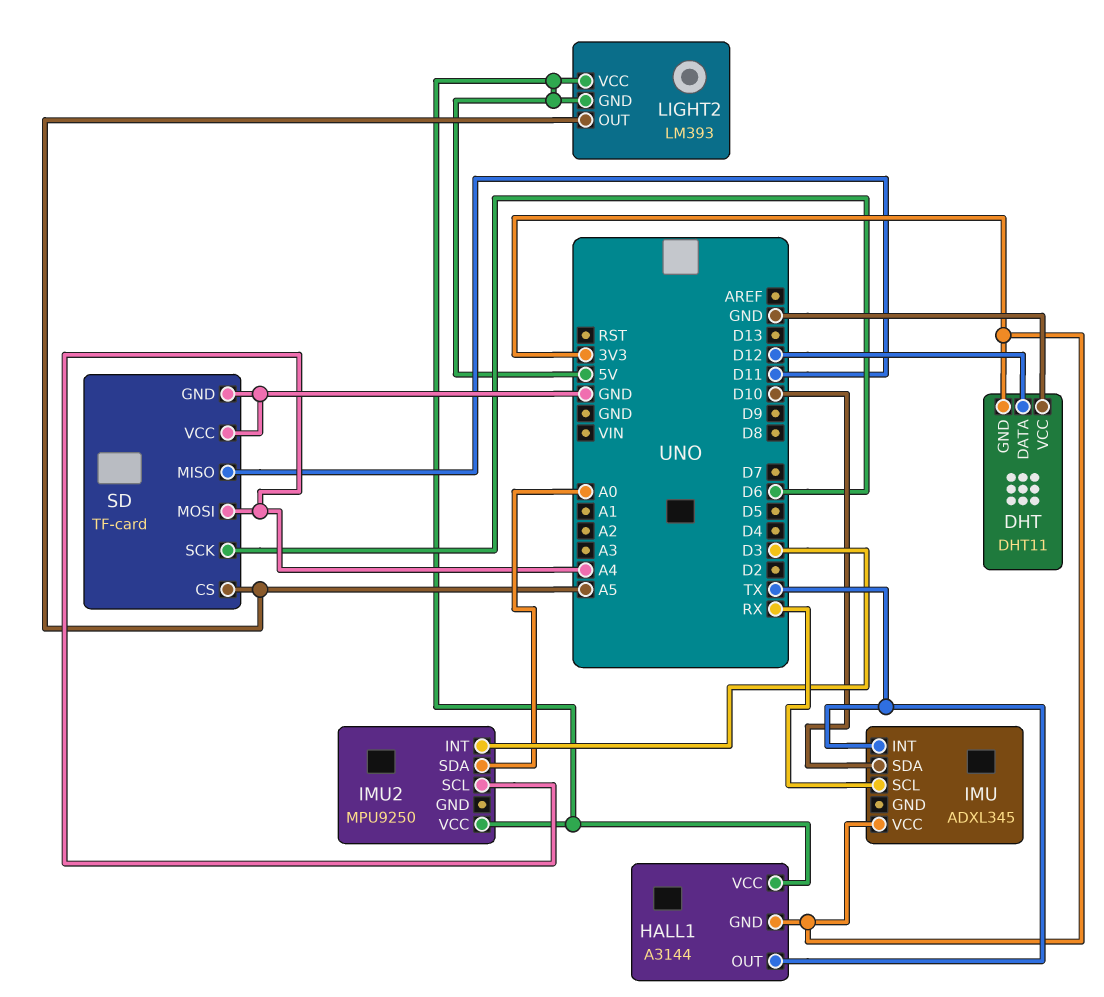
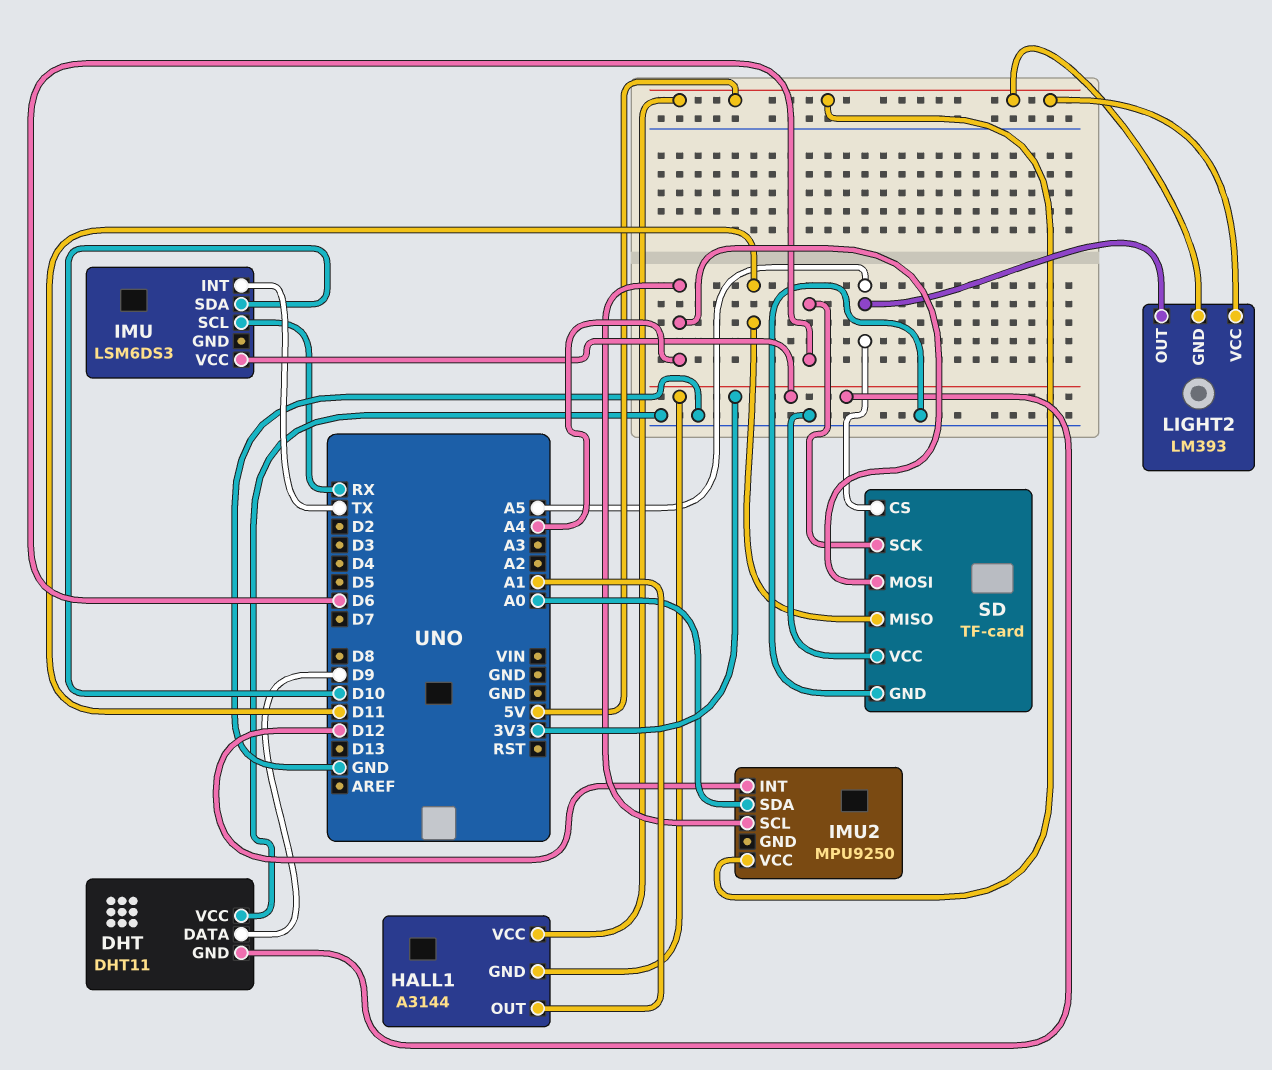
DHT pin DATA: D12 -> D9
HALL1 pin OUT: TX -> A1
IMU: ADXL345 -> LSM6DS3
IMU2 pin INT: D3 -> D12

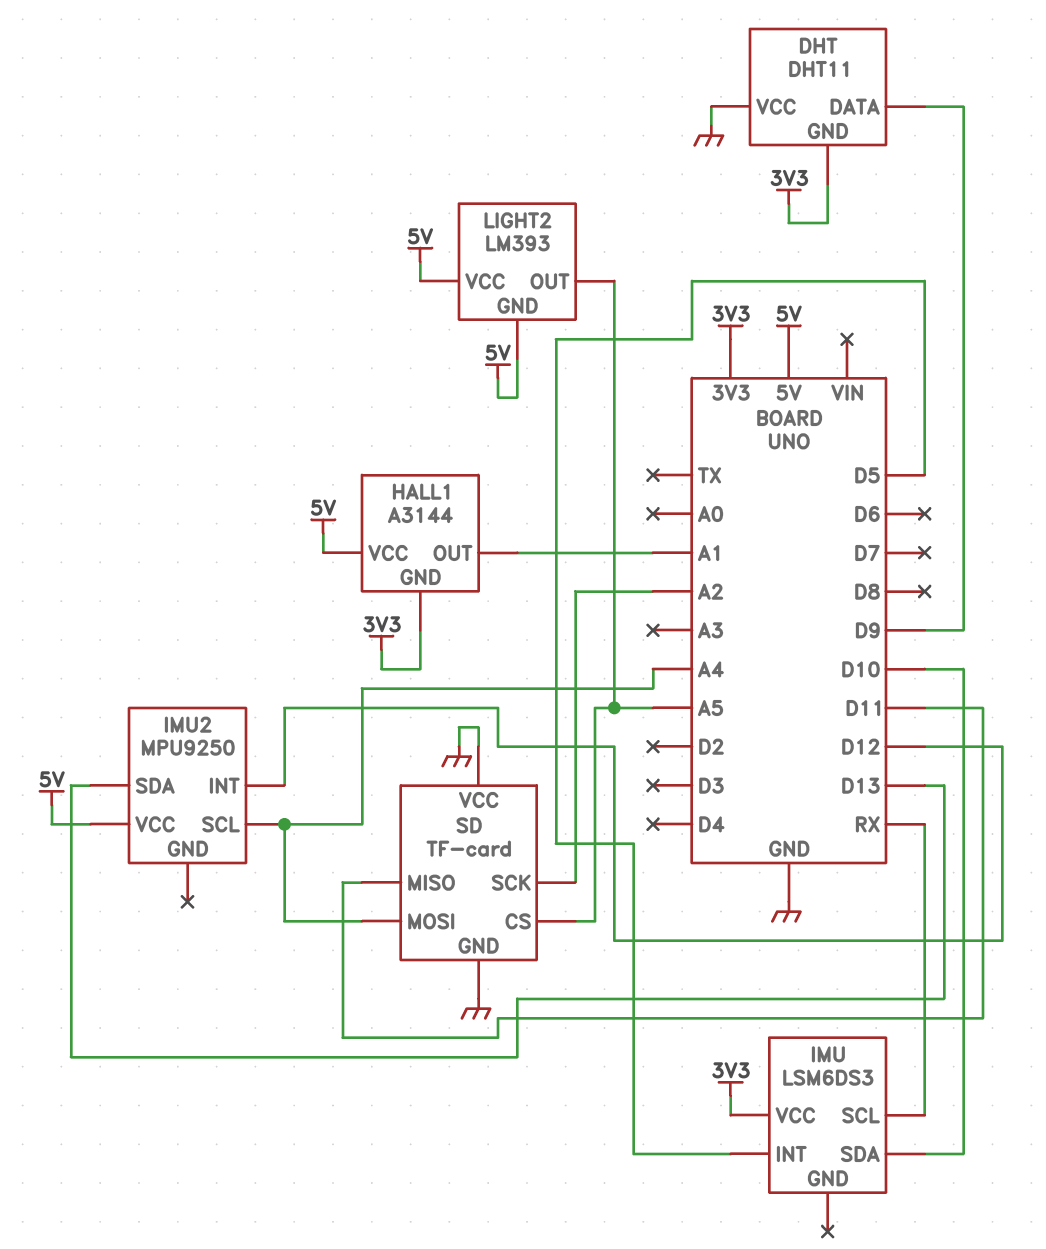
IMU pin INT: TX -> D5
IMU2 pin SDA: A0 -> D13
SD pin SCK: D6 -> A2

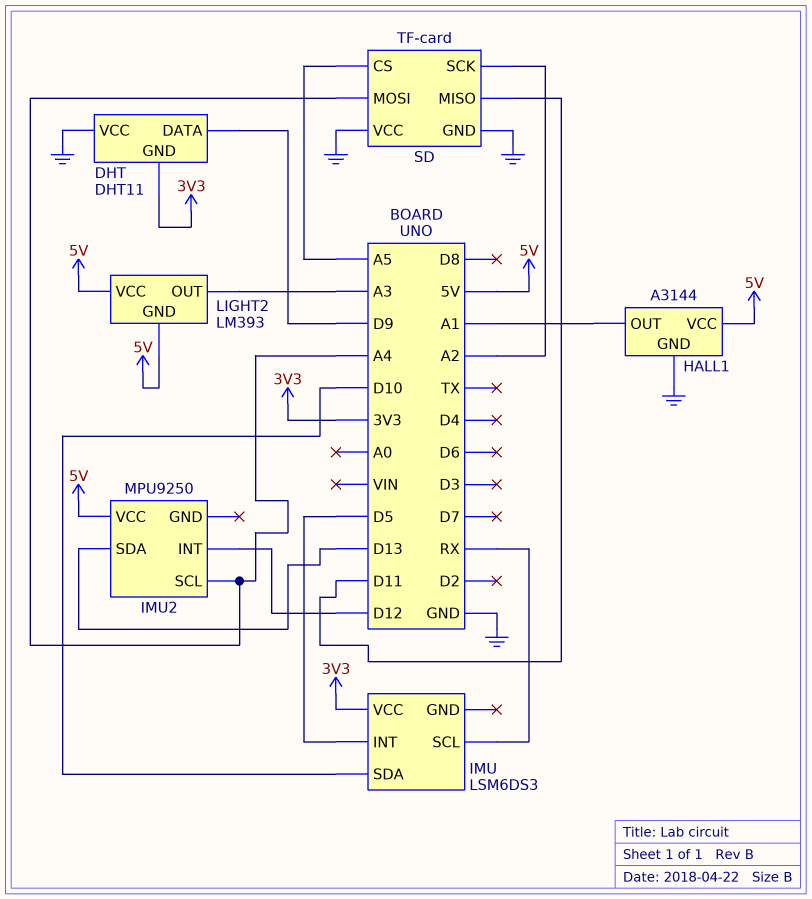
HALL1 pin GND: 3V3 -> GND
LIGHT2 pin OUT: A5 -> A3

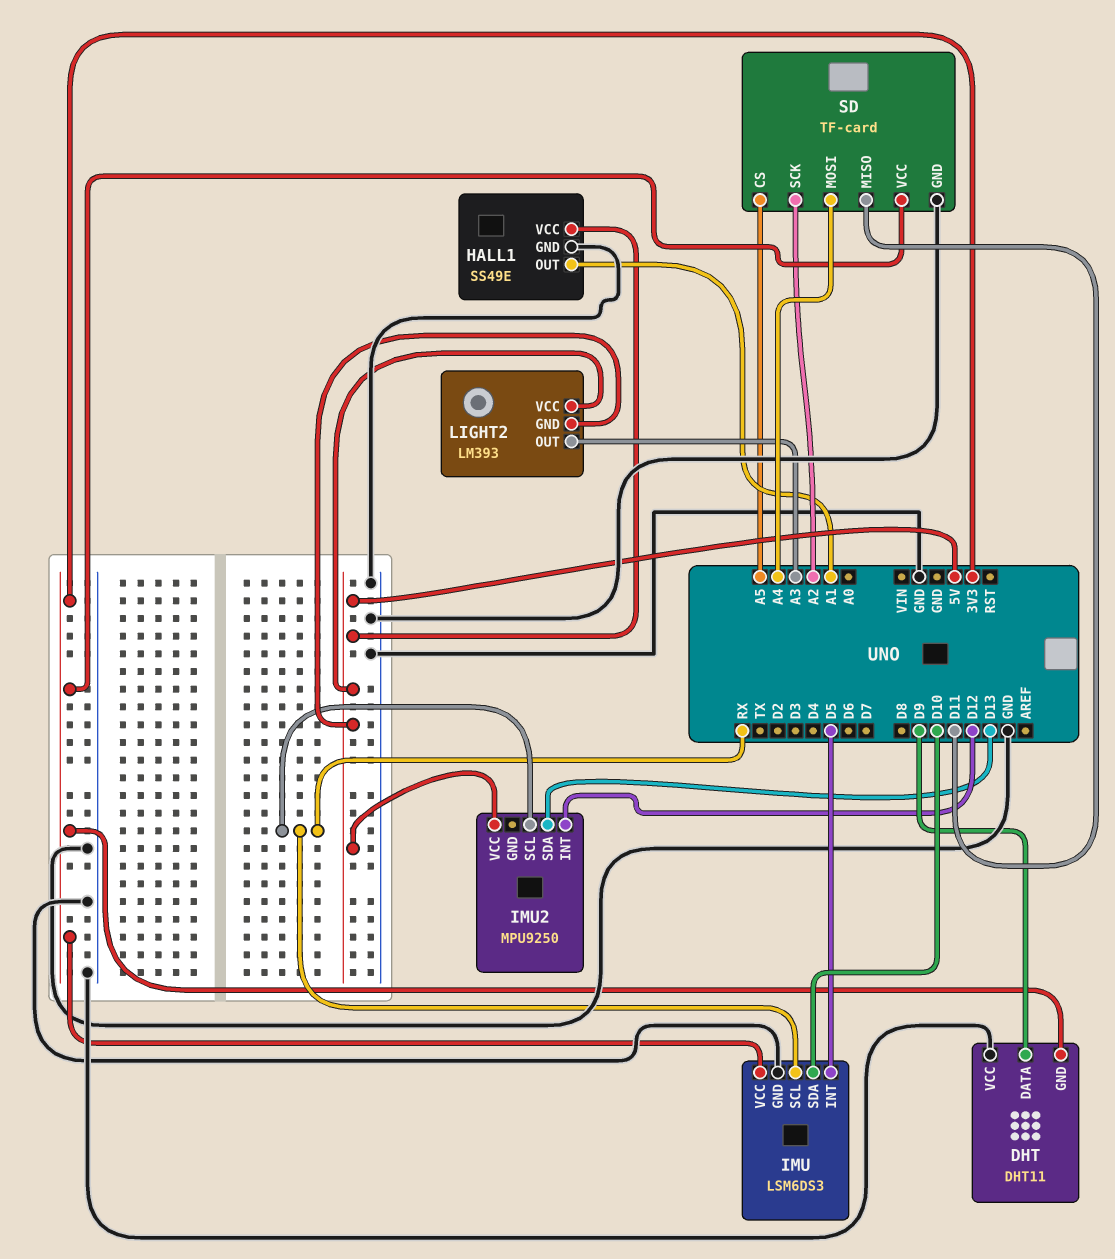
HALL1: A3144 -> SS49E
IMU pin GND: none -> GND
IMU2 pin SCL: A4 -> RX
SD pin VCC: GND -> 3V3

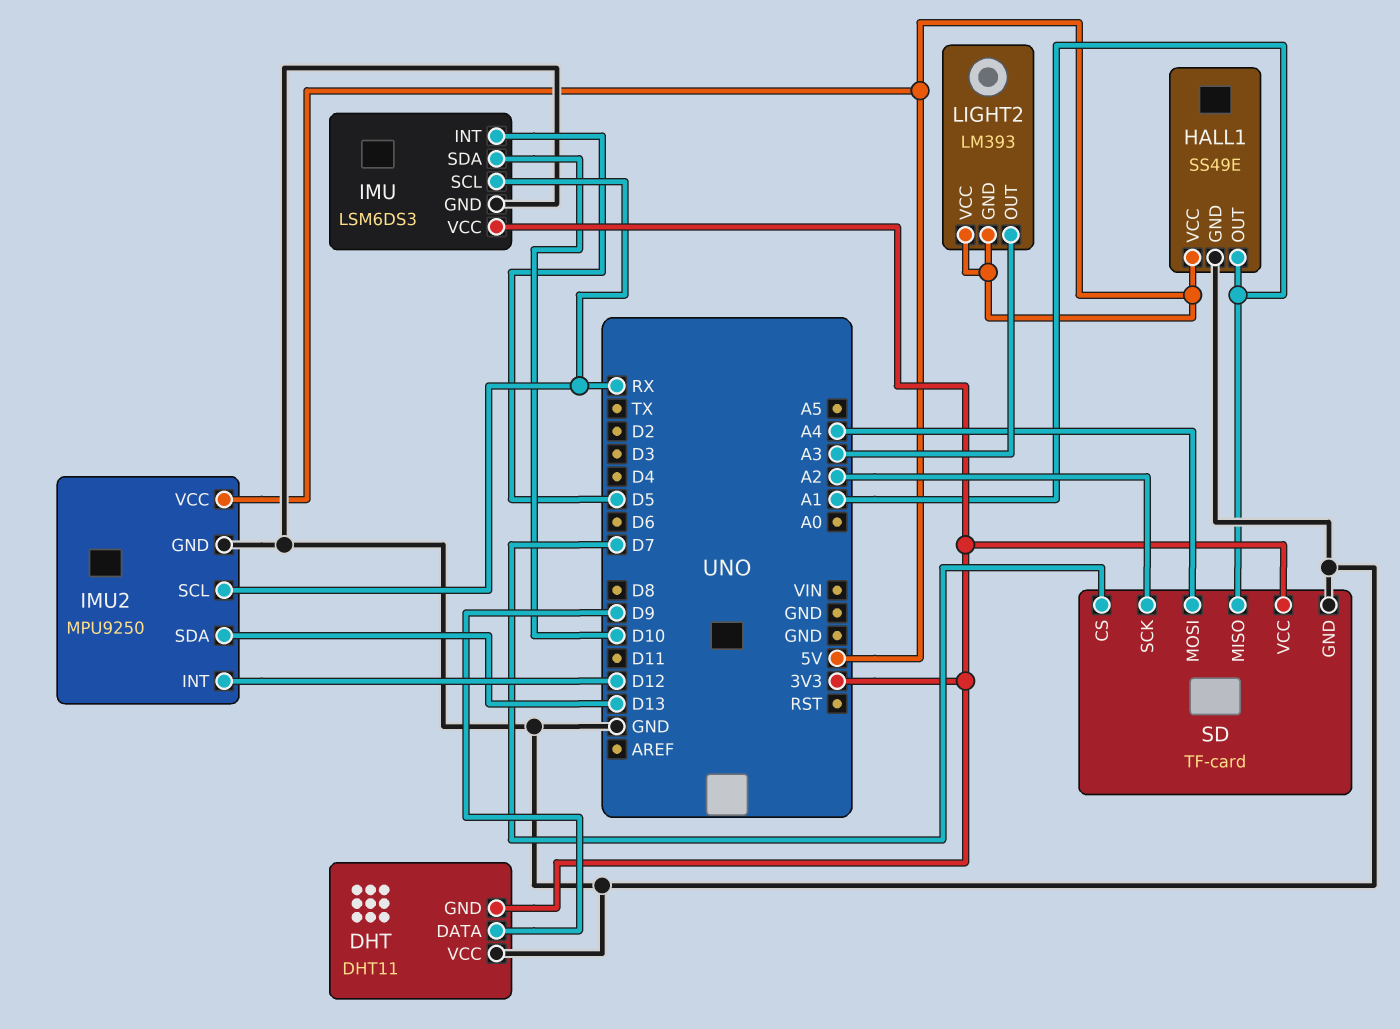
IMU2 pin GND: none -> GND
SD pin CS: A5 -> D7
SD pin MISO: D11 -> A1

